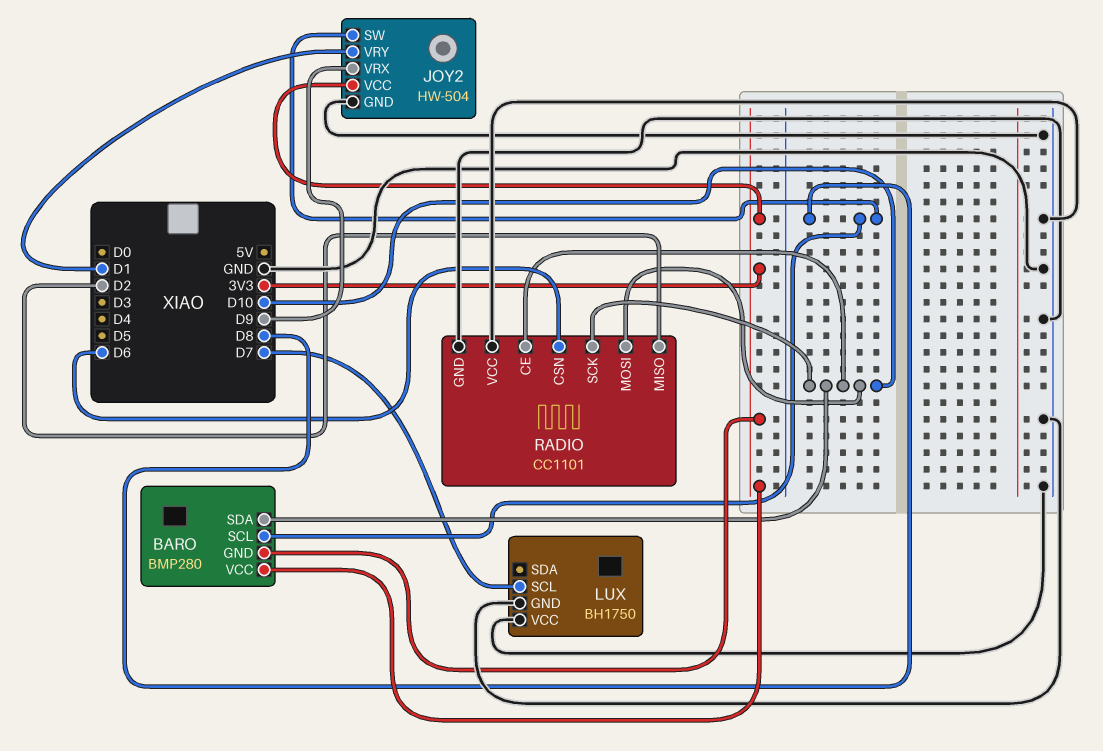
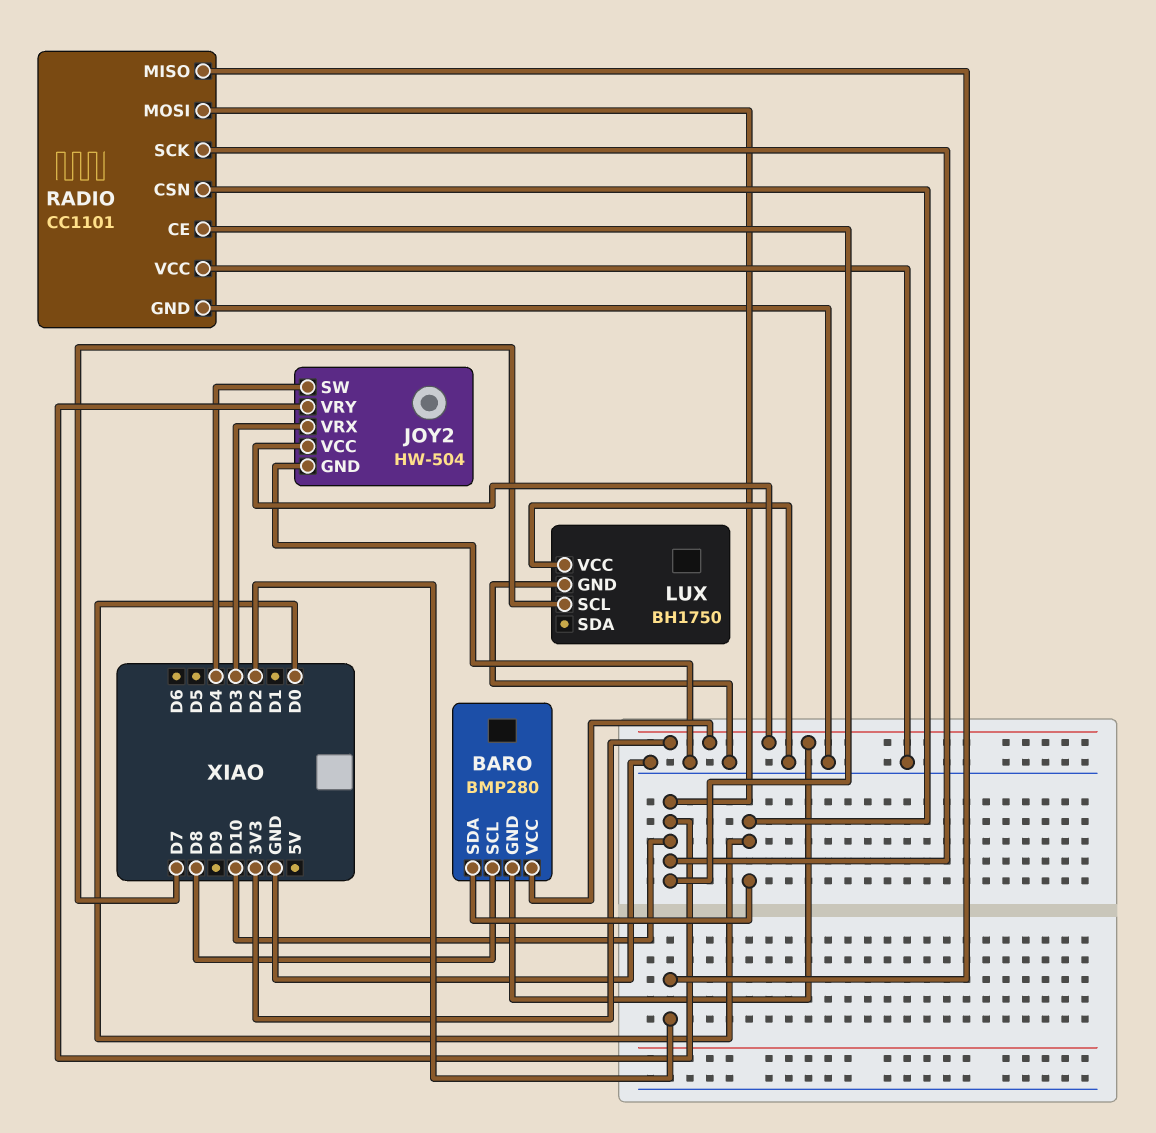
BARO pin SDA: D10 -> D0
JOY2 pin SW: D8 -> D4
JOY2 pin VRX: D9 -> D3
JOY2 pin VRY: D1 -> D10
RADIO pin CSN: D6 -> D0

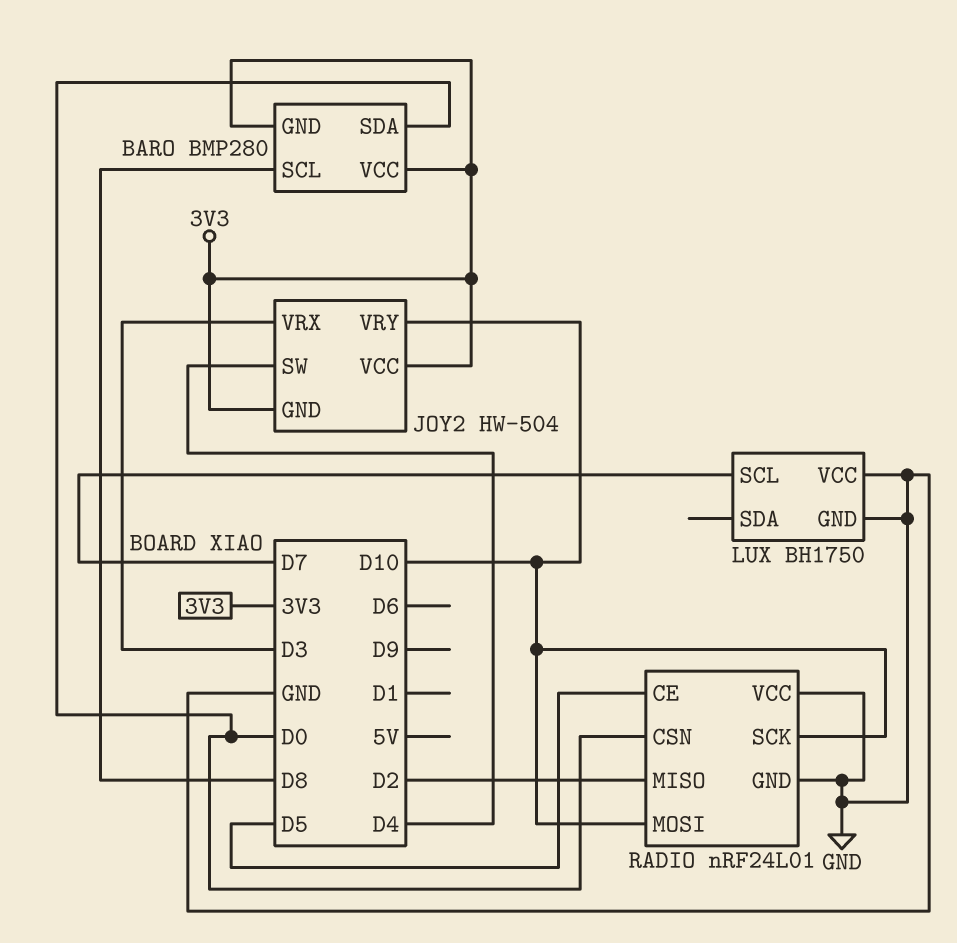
JOY2 pin GND: GND -> 3V3
RADIO: CC1101 -> nRF24L01
RADIO pin CE: D10 -> D5

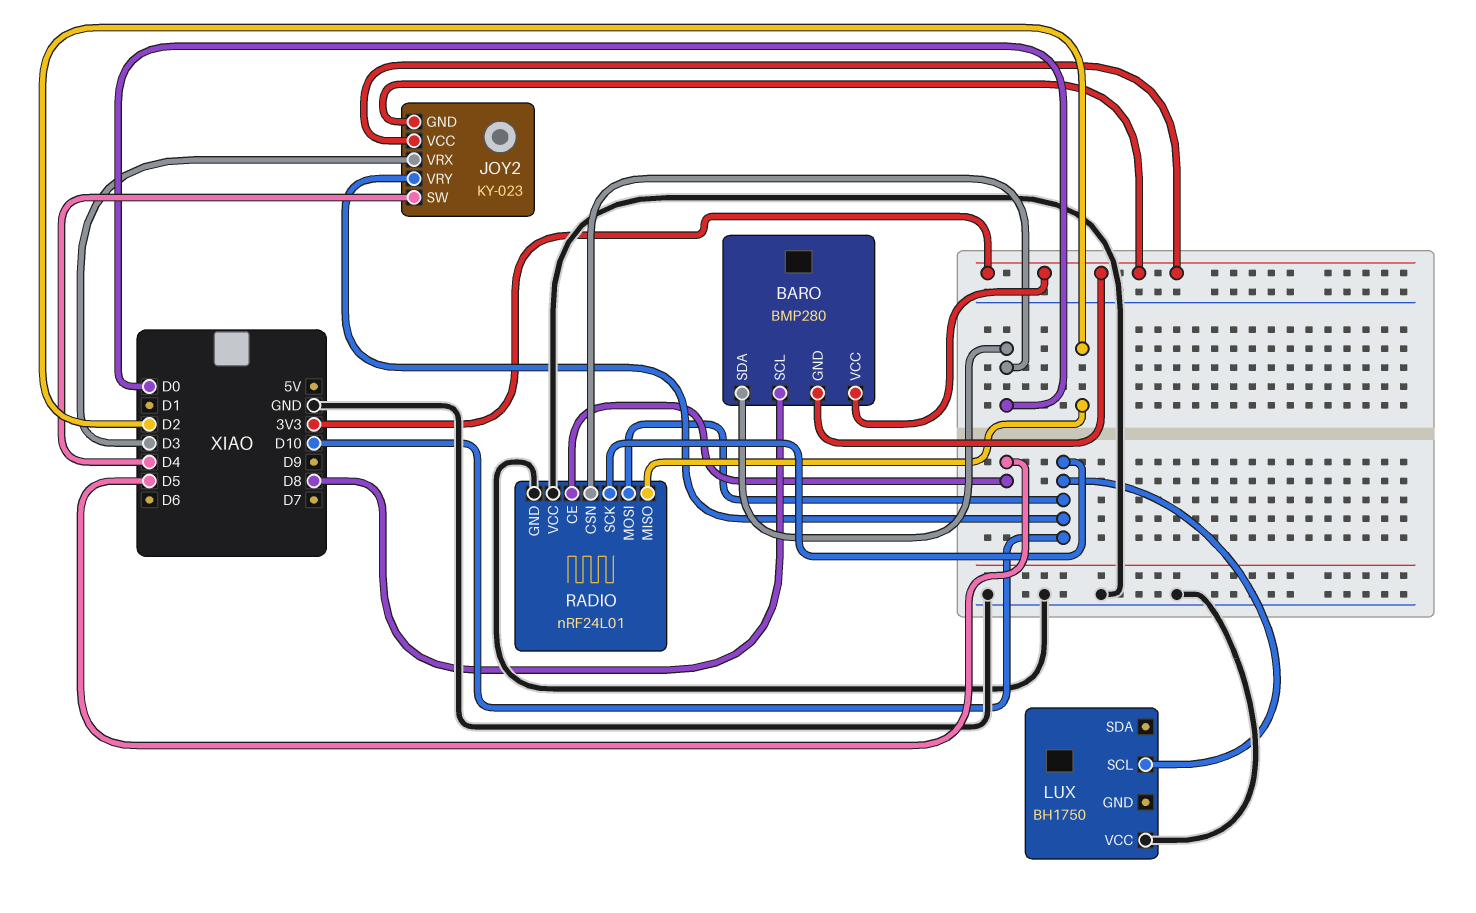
JOY2: HW-504 -> KY-023
LUX pin GND: GND -> none
LUX pin SCL: D7 -> D10

